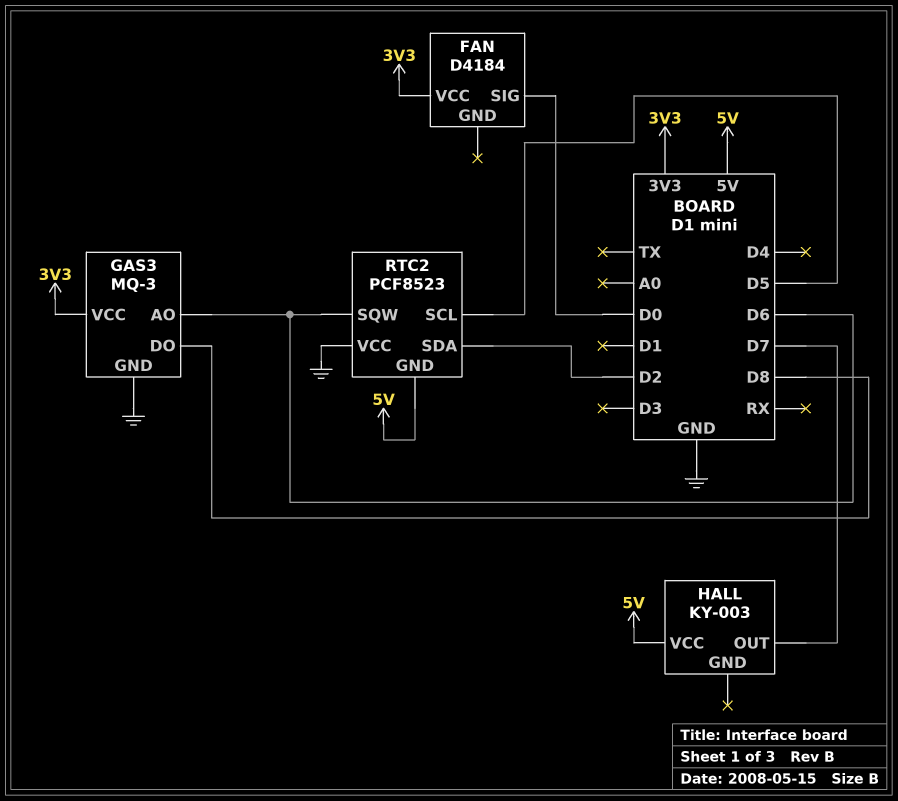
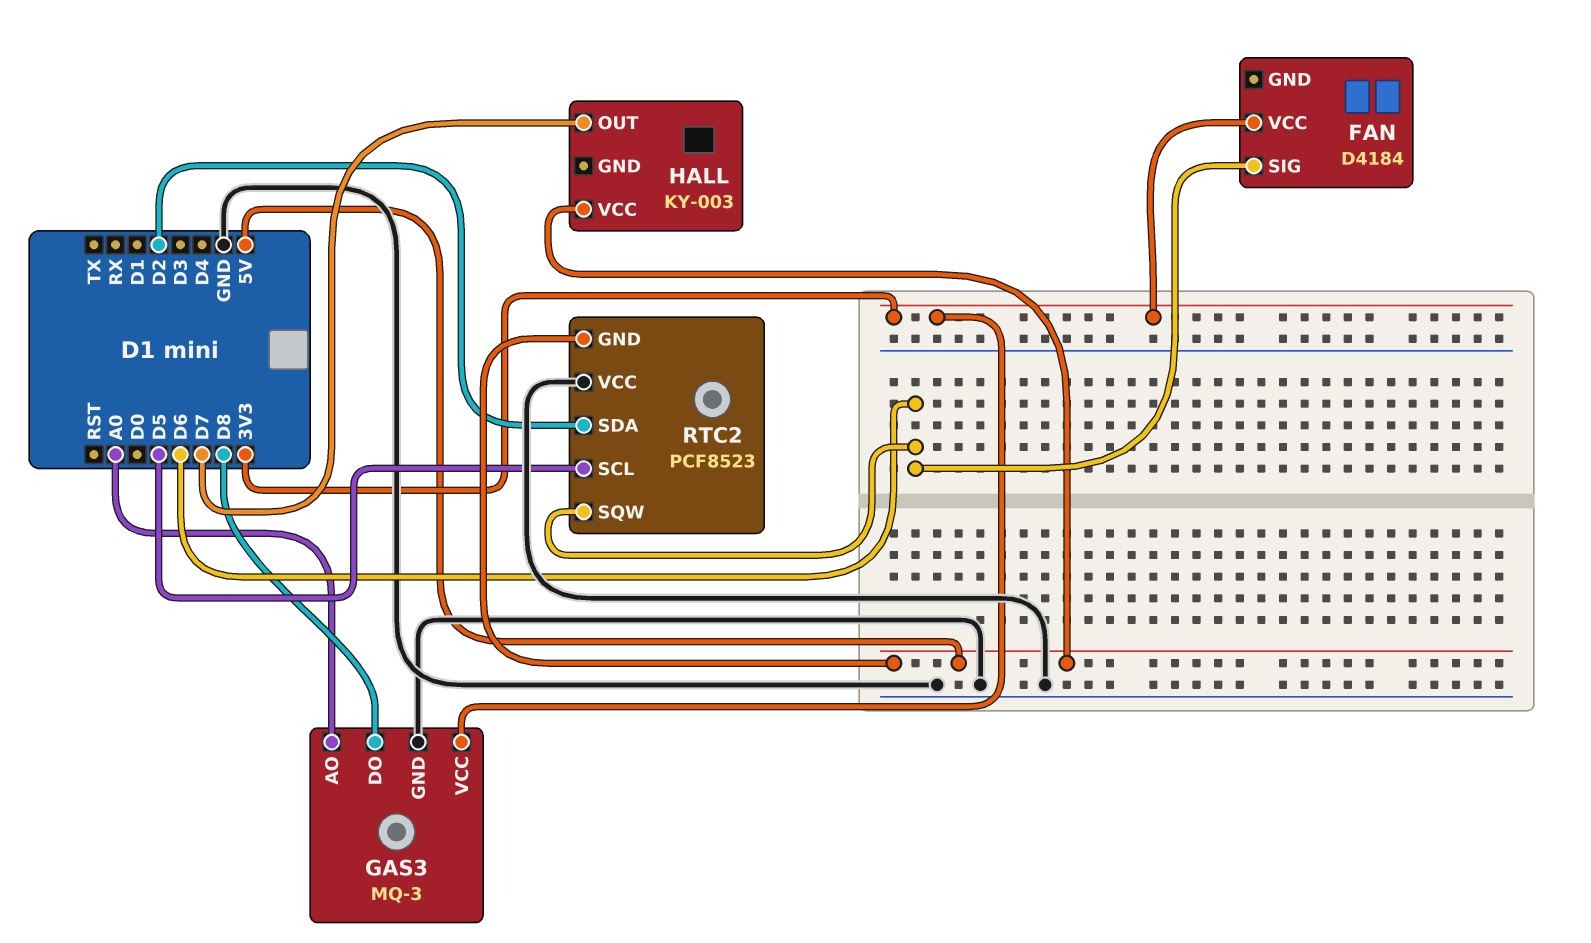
FAN pin SIG: D0 -> D6
GAS3 pin AO: D6 -> A0

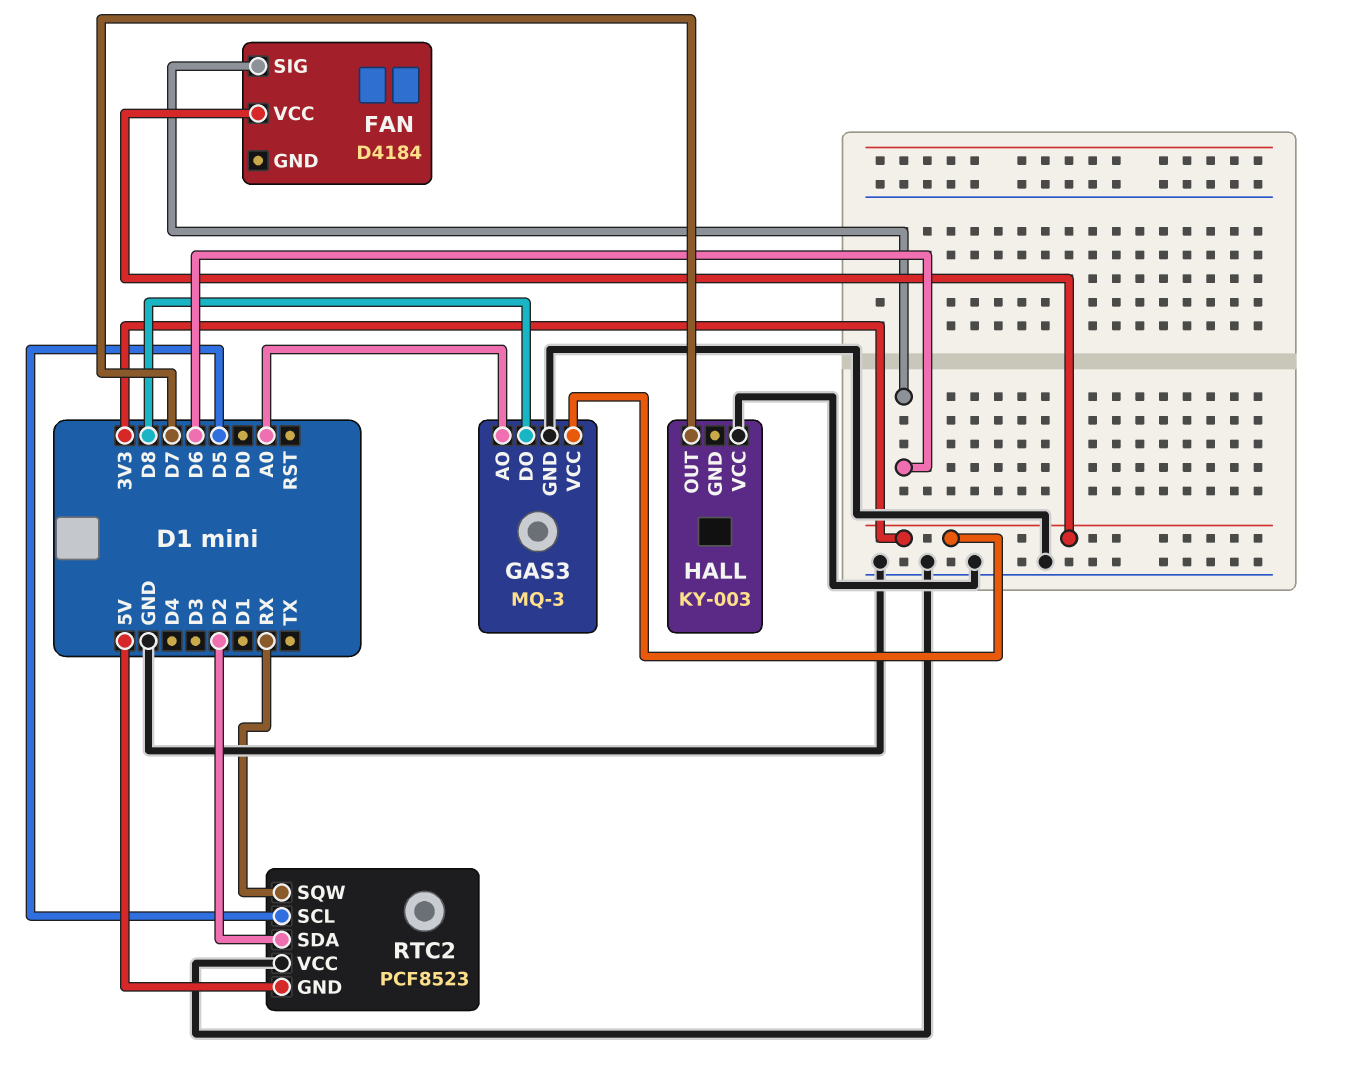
HALL pin VCC: 5V -> GND
RTC2 pin SQW: D6 -> RX

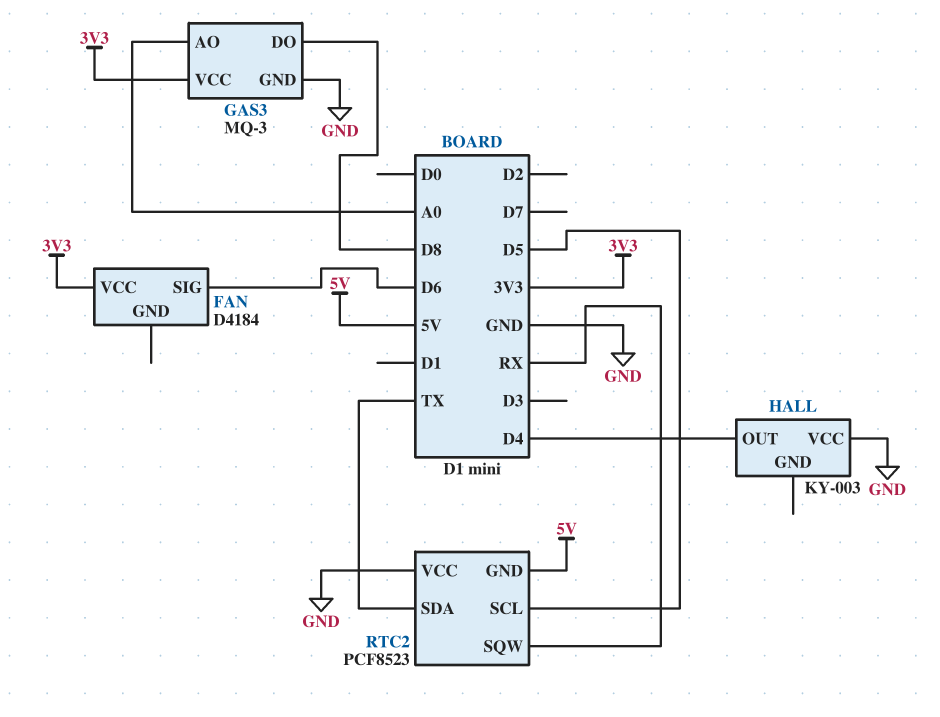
HALL pin OUT: D7 -> D4
RTC2 pin SDA: D2 -> TX

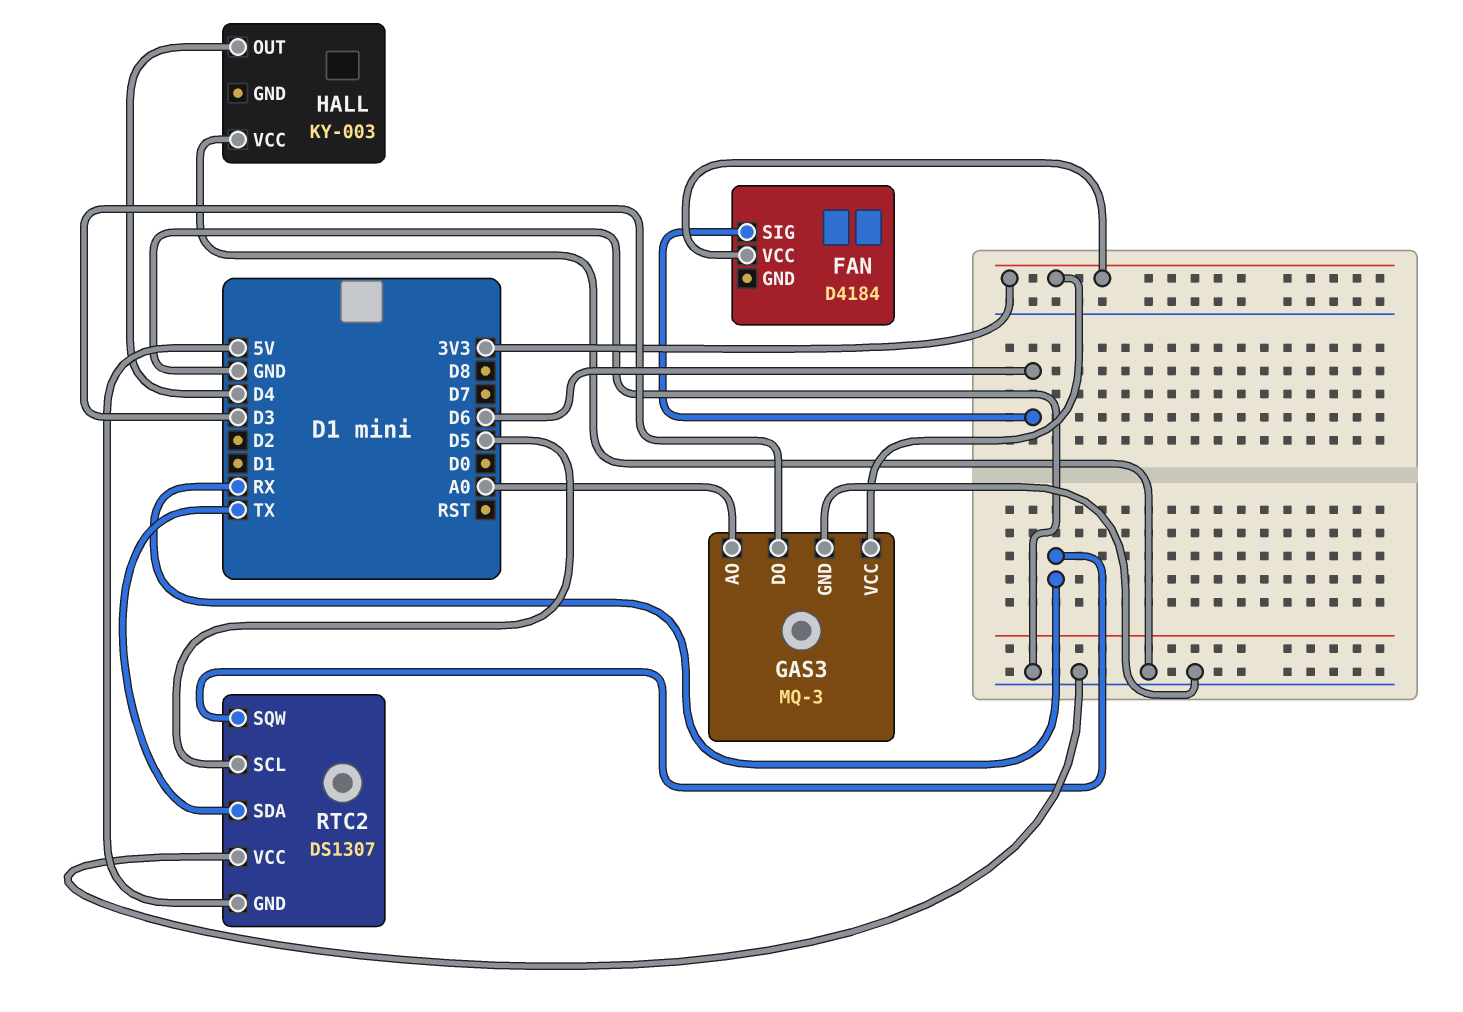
GAS3 pin DO: D8 -> D3
RTC2: PCF8523 -> DS1307

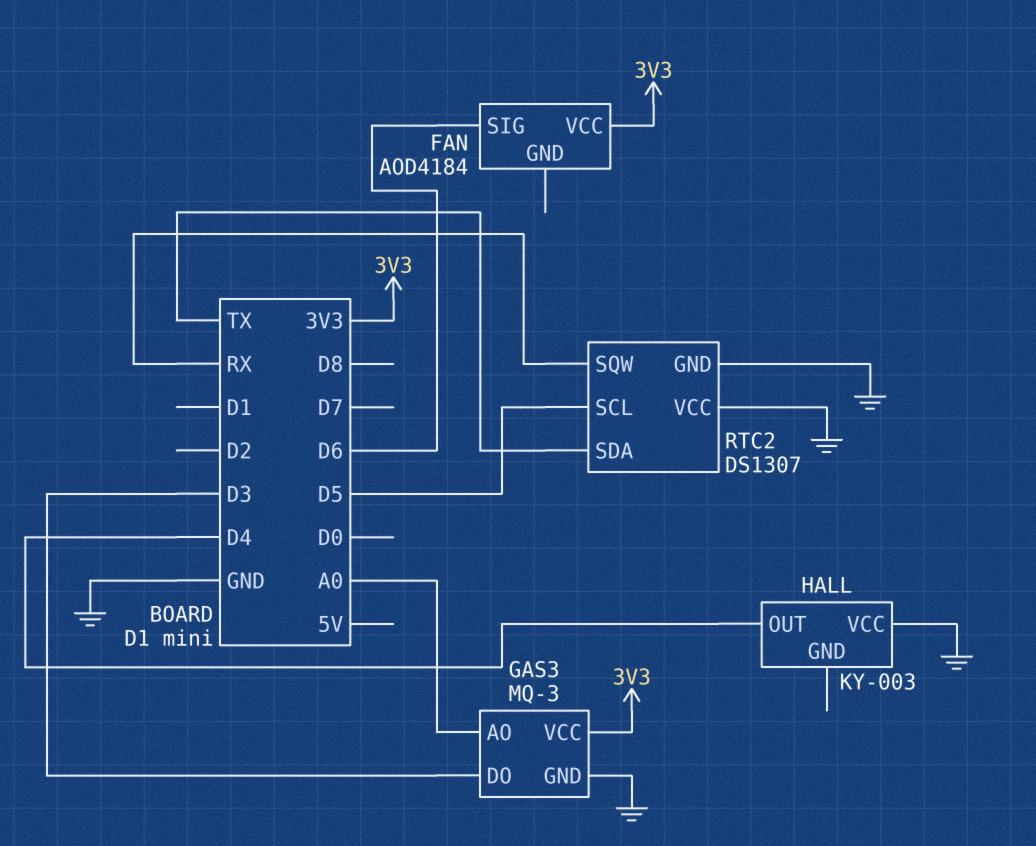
FAN: D4184 -> AOD4184
RTC2 pin GND: 5V -> GND

